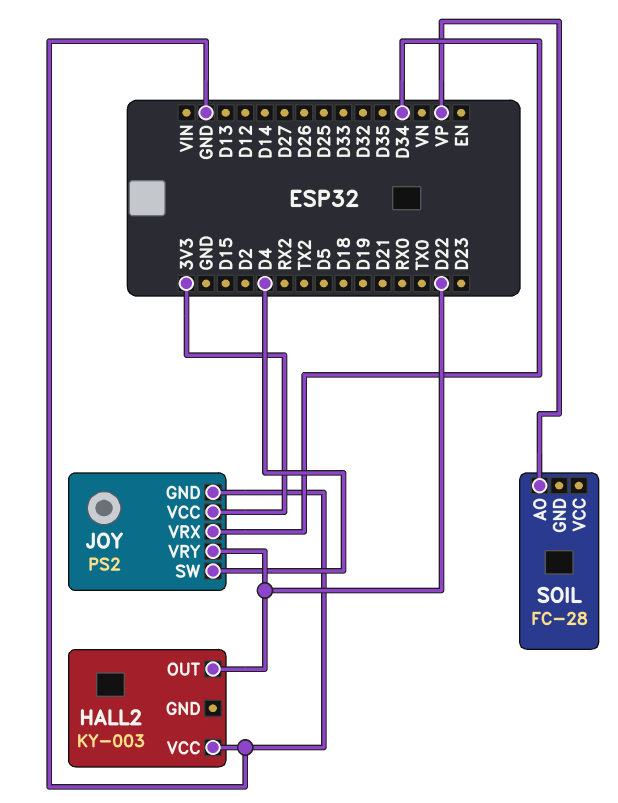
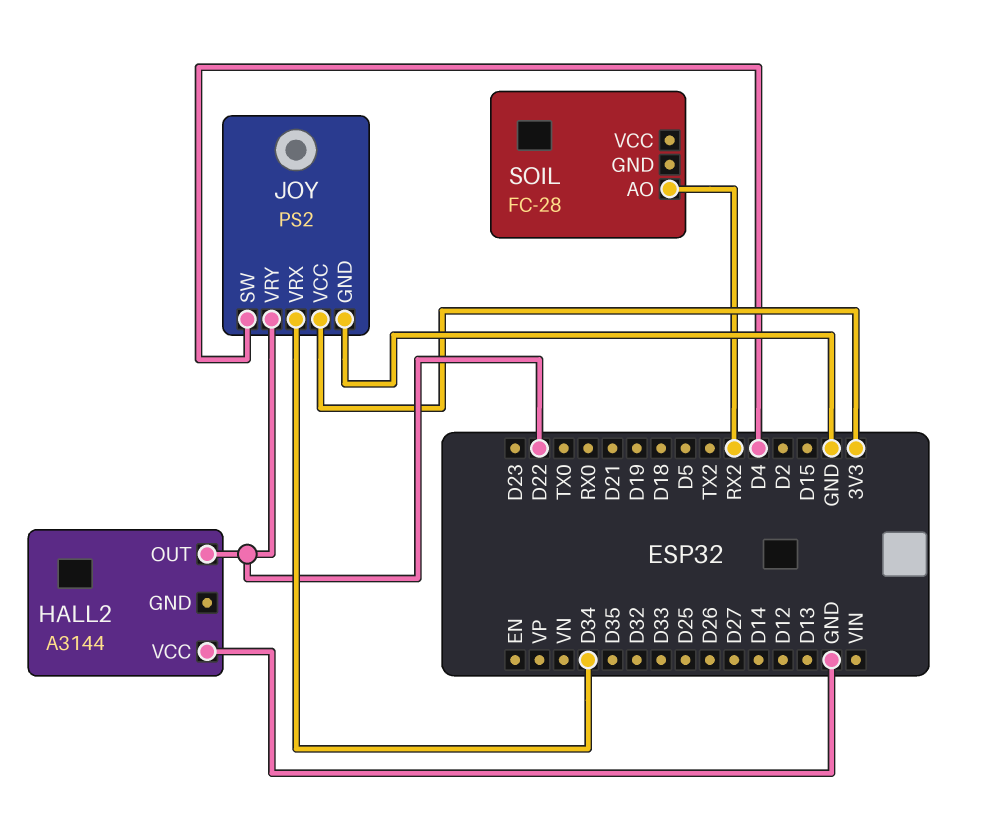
HALL2: KY-003 -> A3144
SOIL pin AO: VP -> RX2

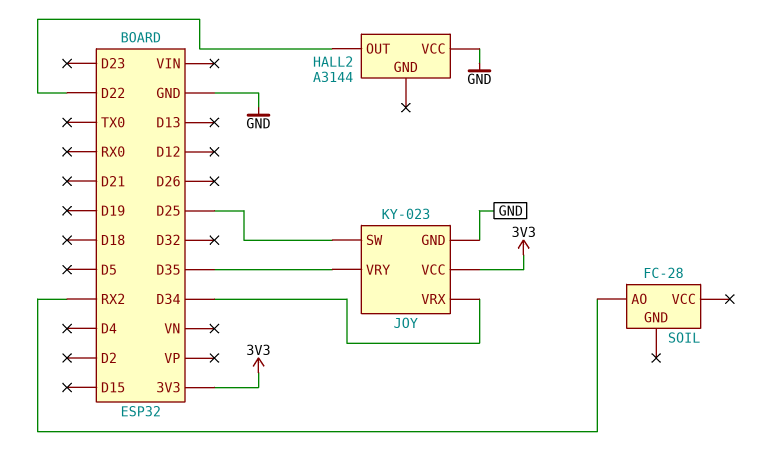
JOY: PS2 -> KY-023
JOY pin SW: D4 -> D25
JOY pin VRY: D22 -> D35

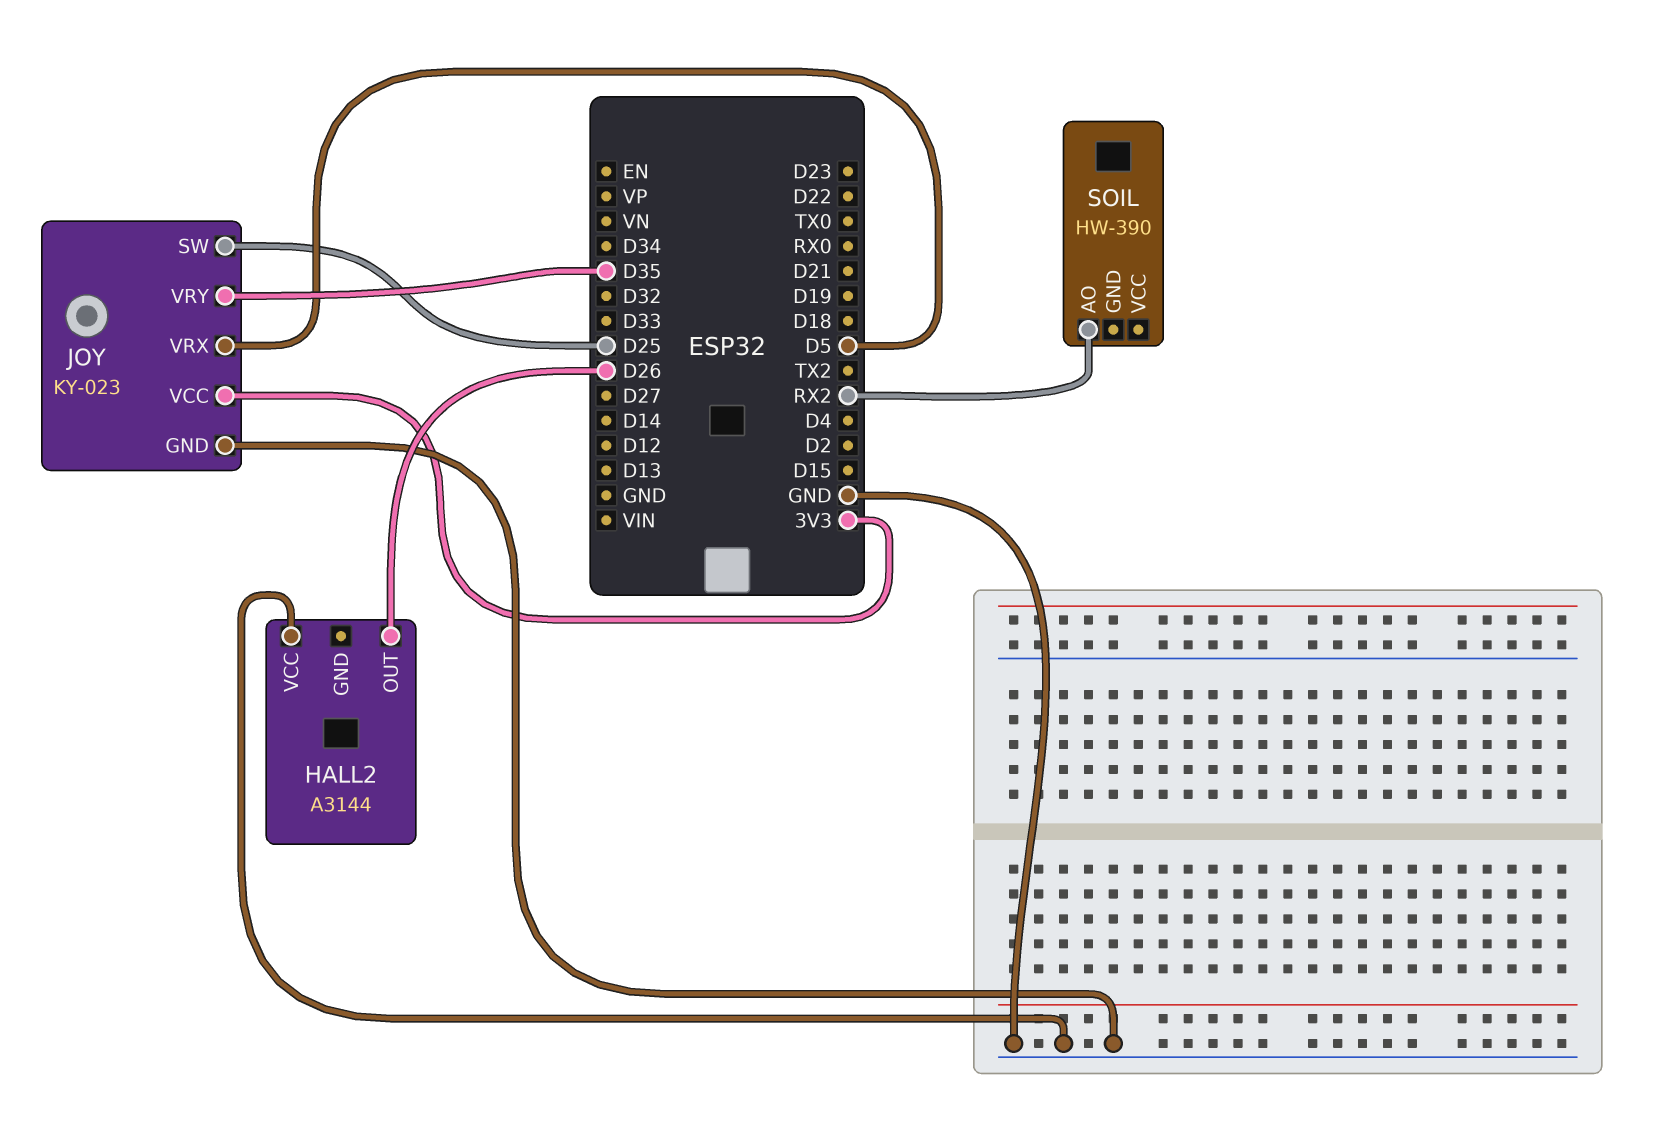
HALL2 pin OUT: D22 -> D26
JOY pin VRX: D34 -> D5
SOIL: FC-28 -> HW-390

